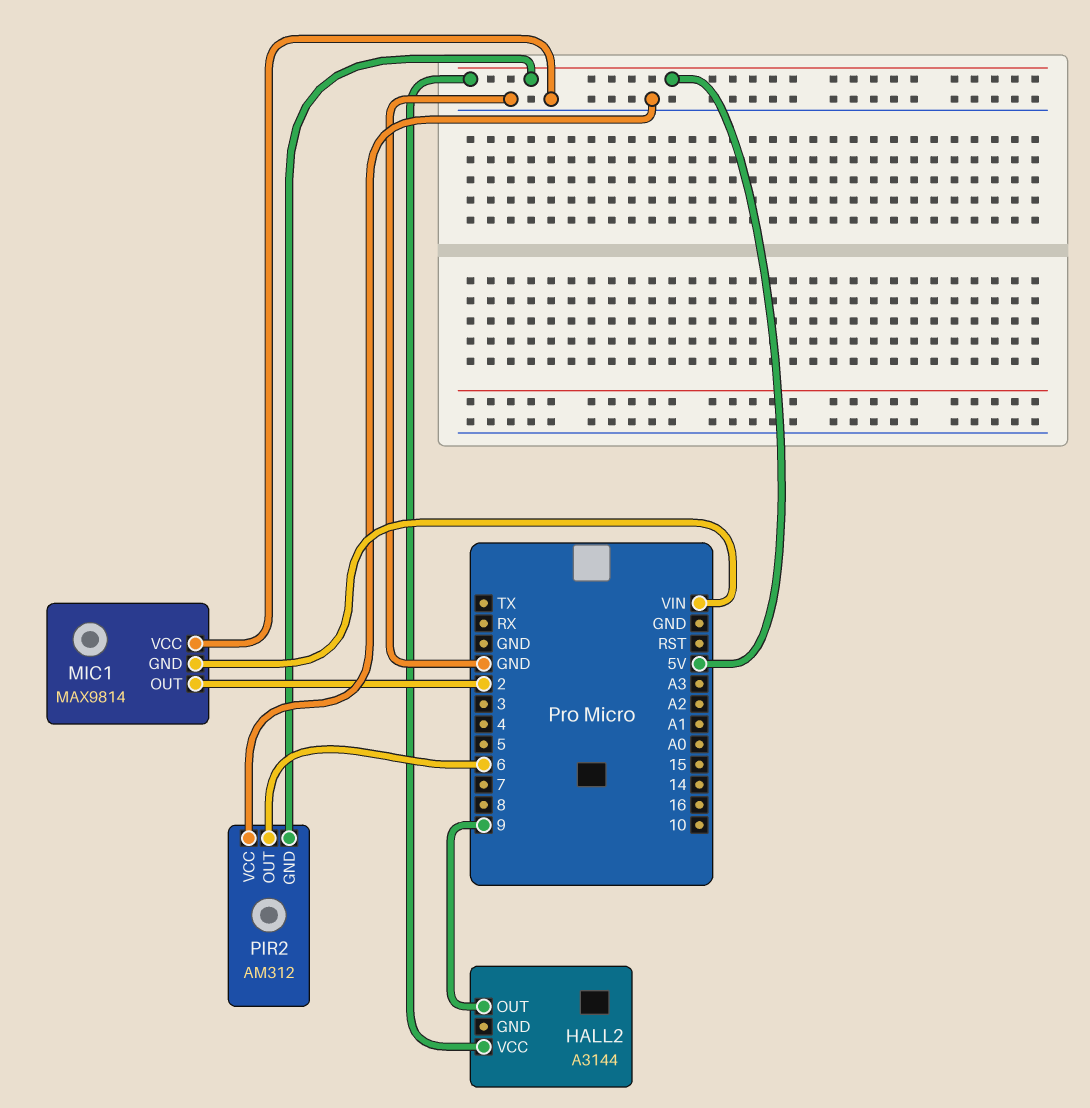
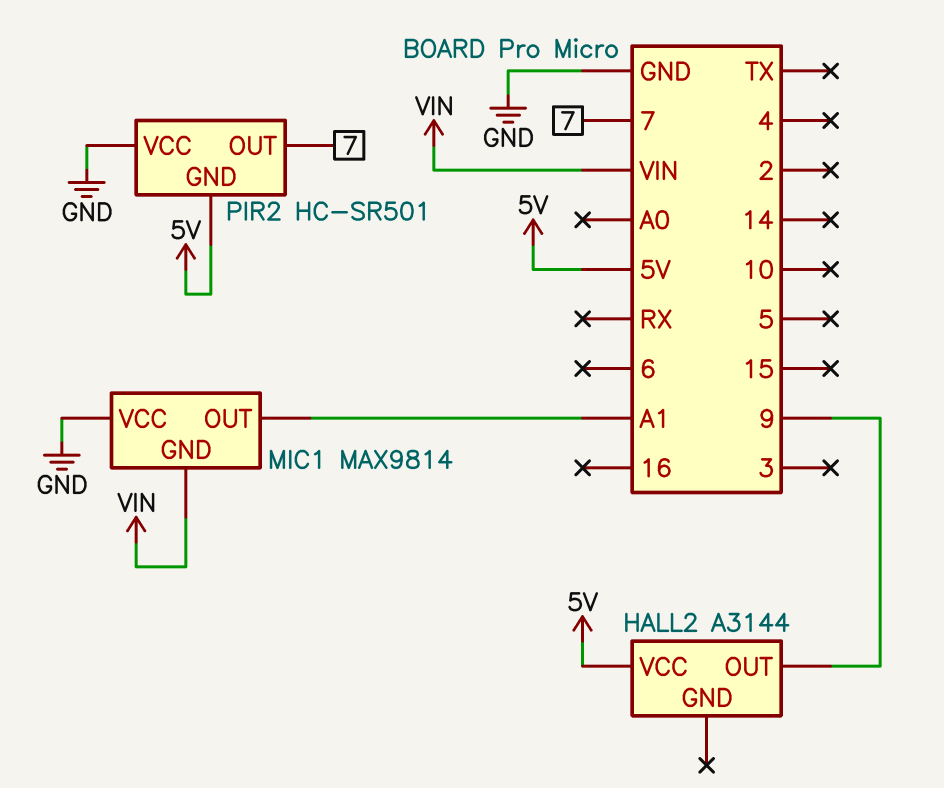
MIC1 pin OUT: 2 -> A1
PIR2: AM312 -> HC-SR501
PIR2 pin OUT: 6 -> 7

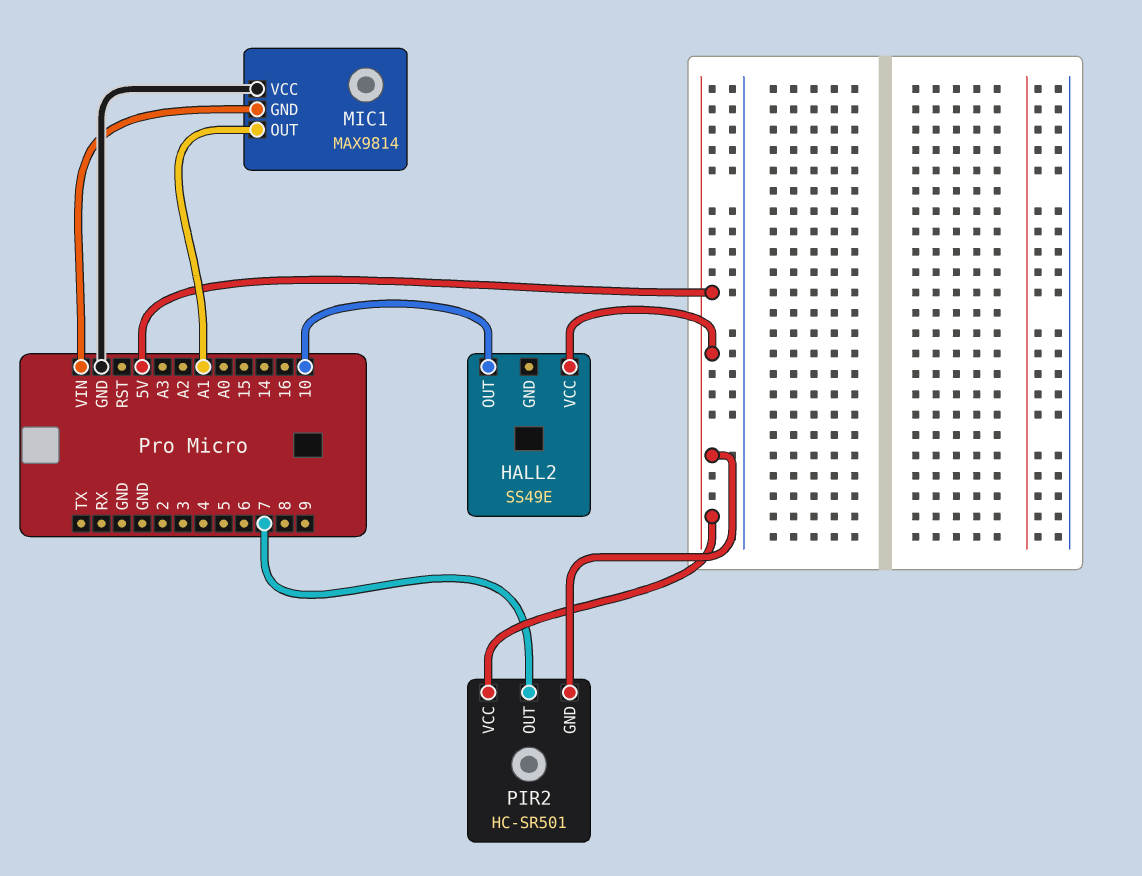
HALL2: A3144 -> SS49E
HALL2 pin OUT: 9 -> 10
PIR2 pin VCC: GND -> 5V

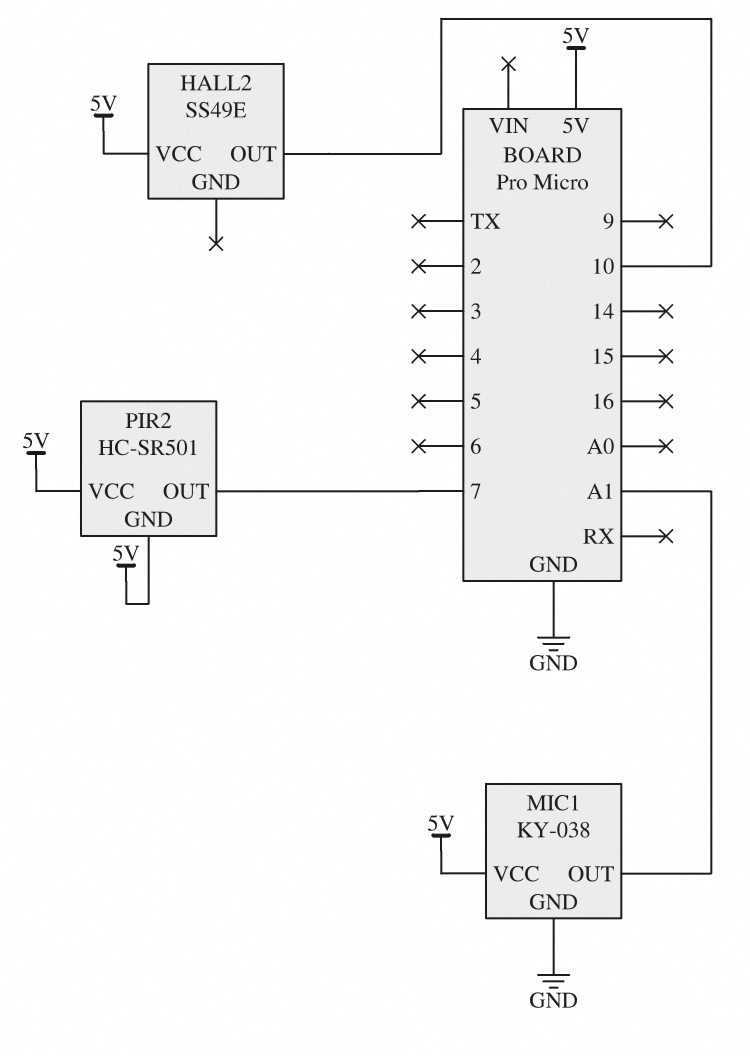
MIC1: MAX9814 -> KY-038
MIC1 pin GND: VIN -> GND
MIC1 pin VCC: GND -> 5V

